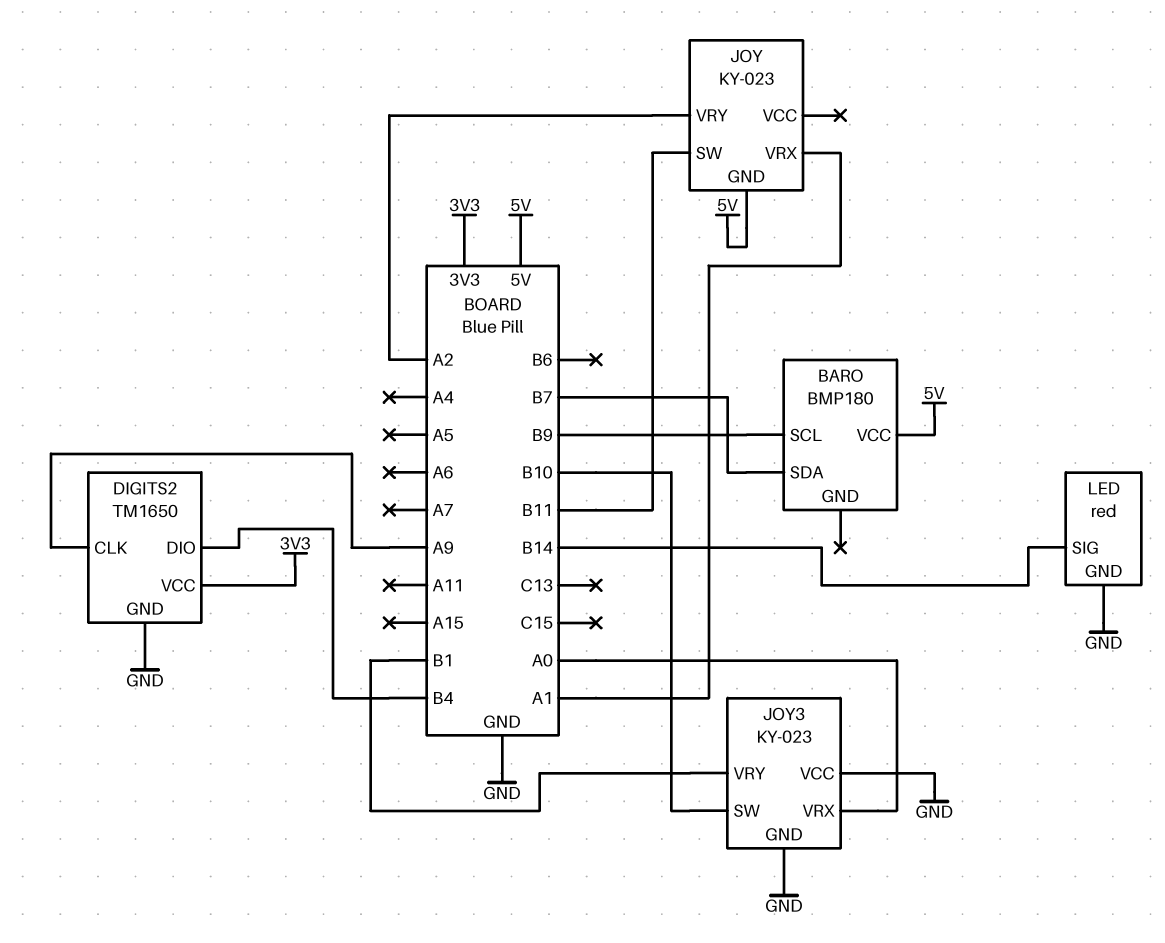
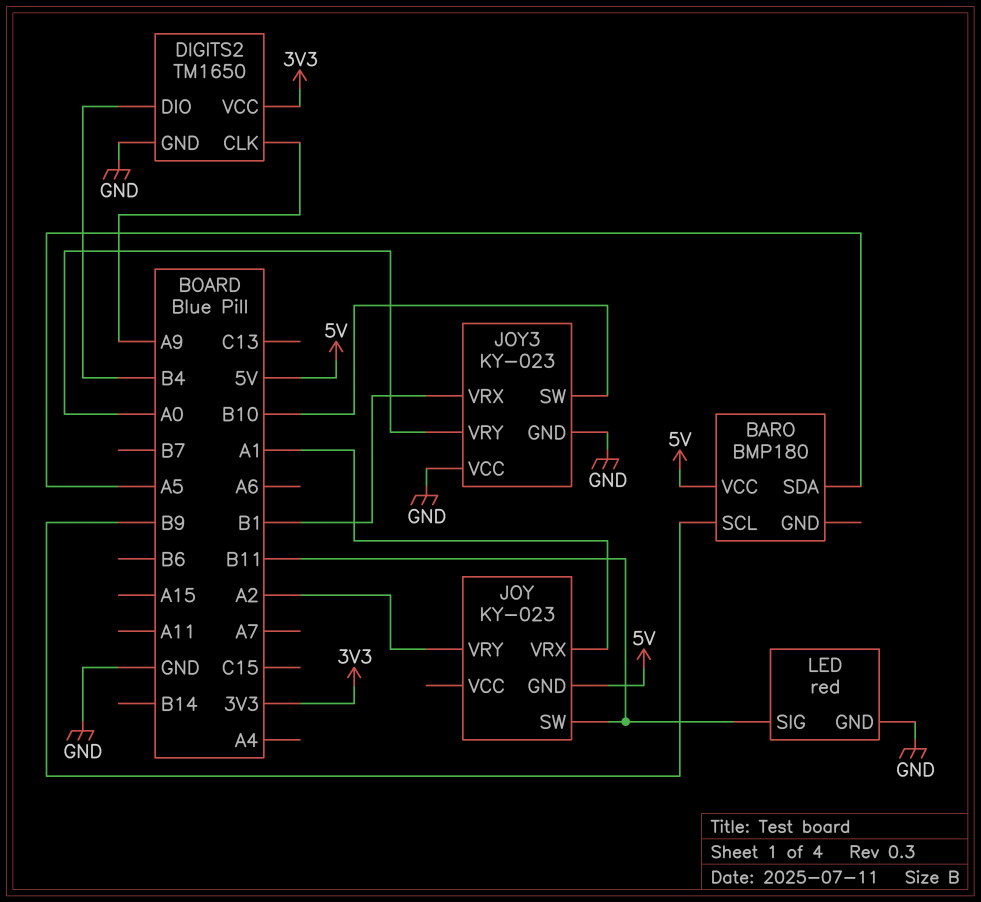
BARO pin SDA: B7 -> A5
JOY3 pin VRX: A0 -> B1
JOY3 pin VRY: B1 -> A0
LED pin SIG: B14 -> B11

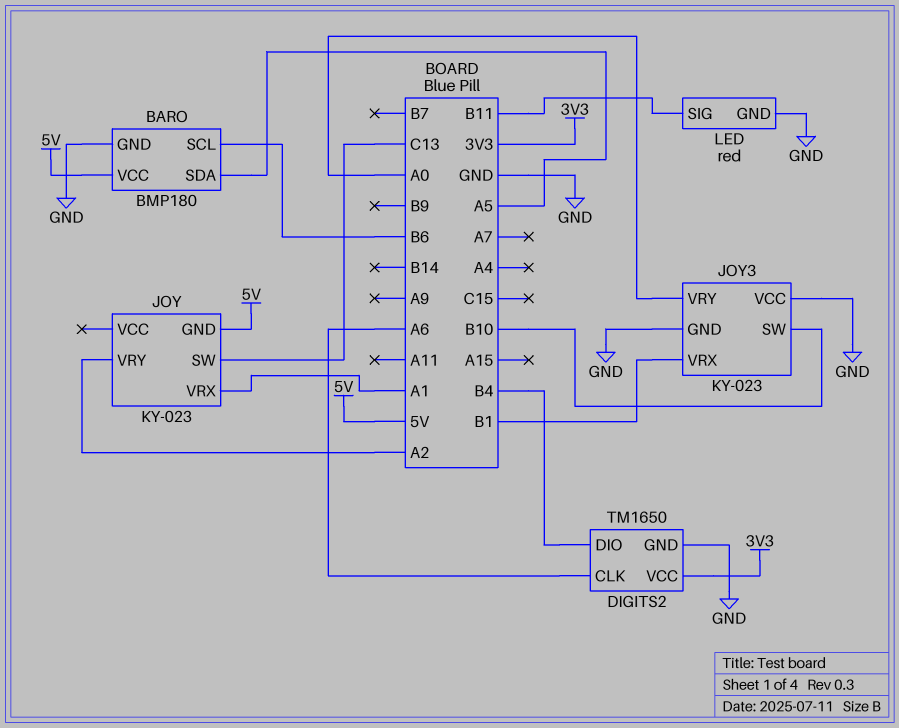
BARO pin GND: none -> GND
BARO pin SCL: B9 -> B6
DIGITS2 pin CLK: A9 -> A6
JOY pin SW: B11 -> C13

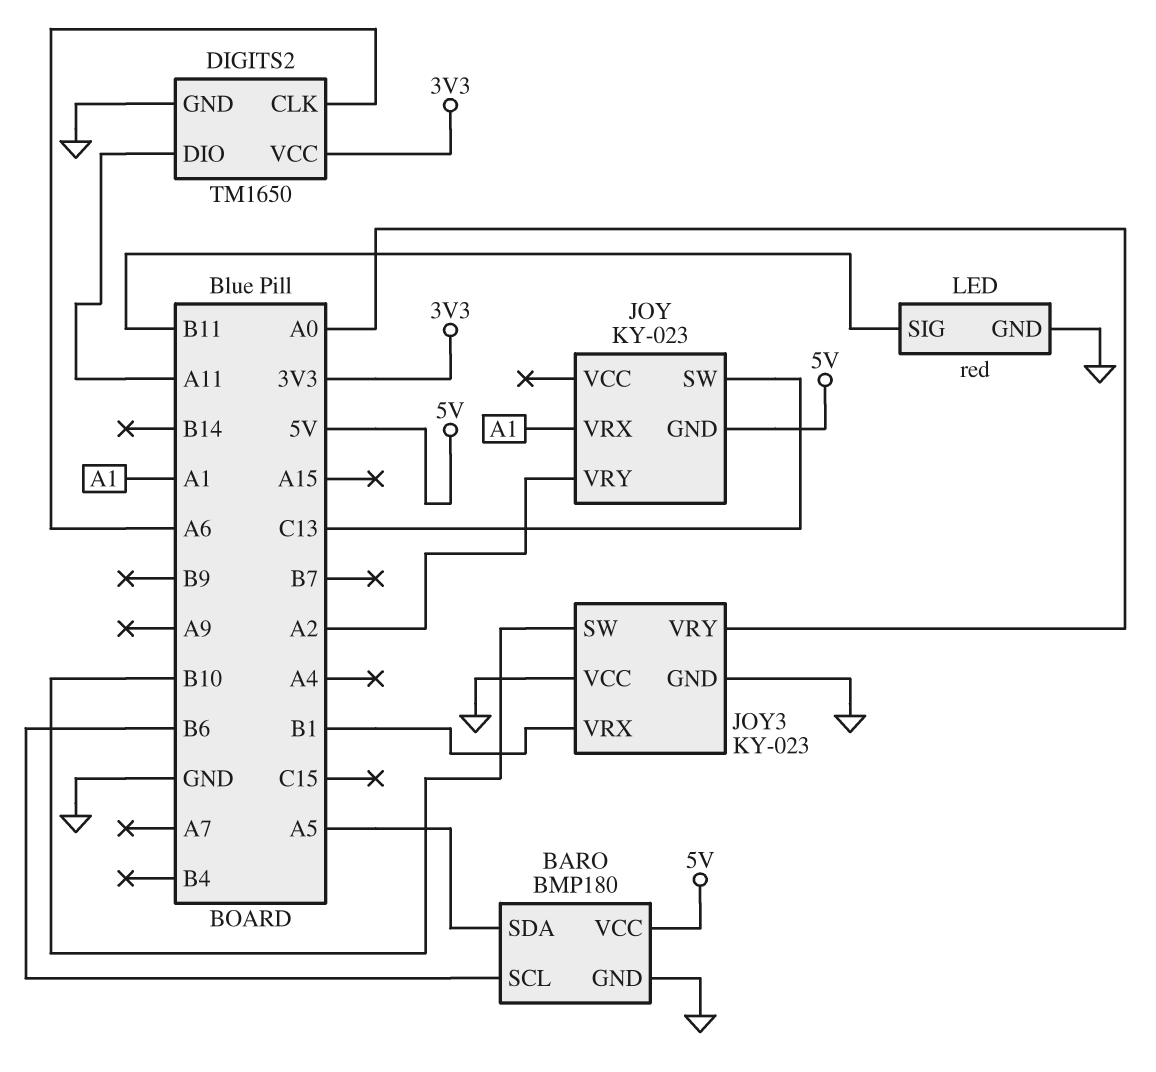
DIGITS2 pin DIO: B4 -> A11

